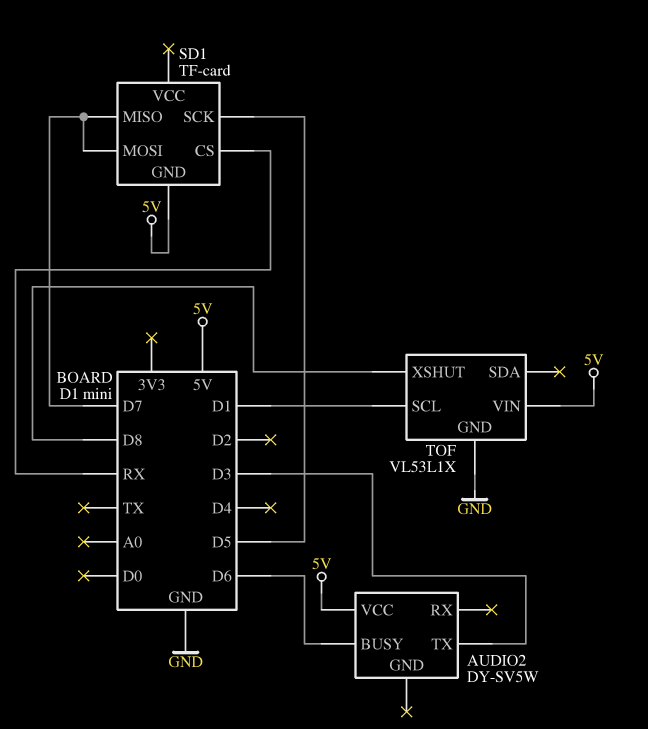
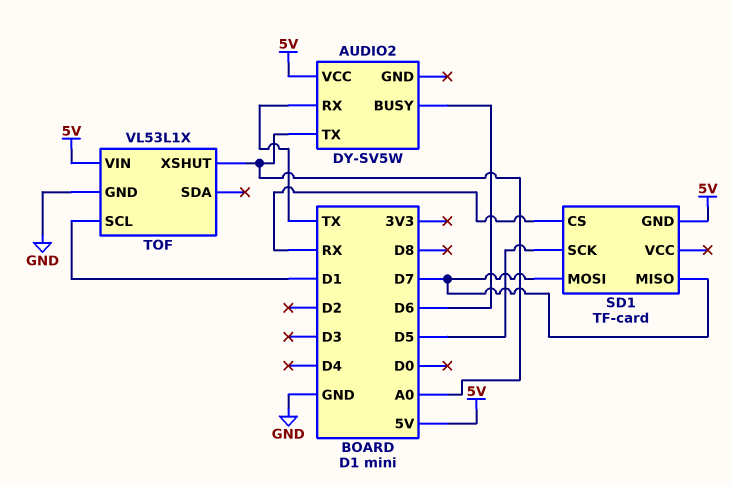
AUDIO2 pin RX: none -> TX
AUDIO2 pin TX: D3 -> A0
TOF pin XSHUT: D8 -> A0

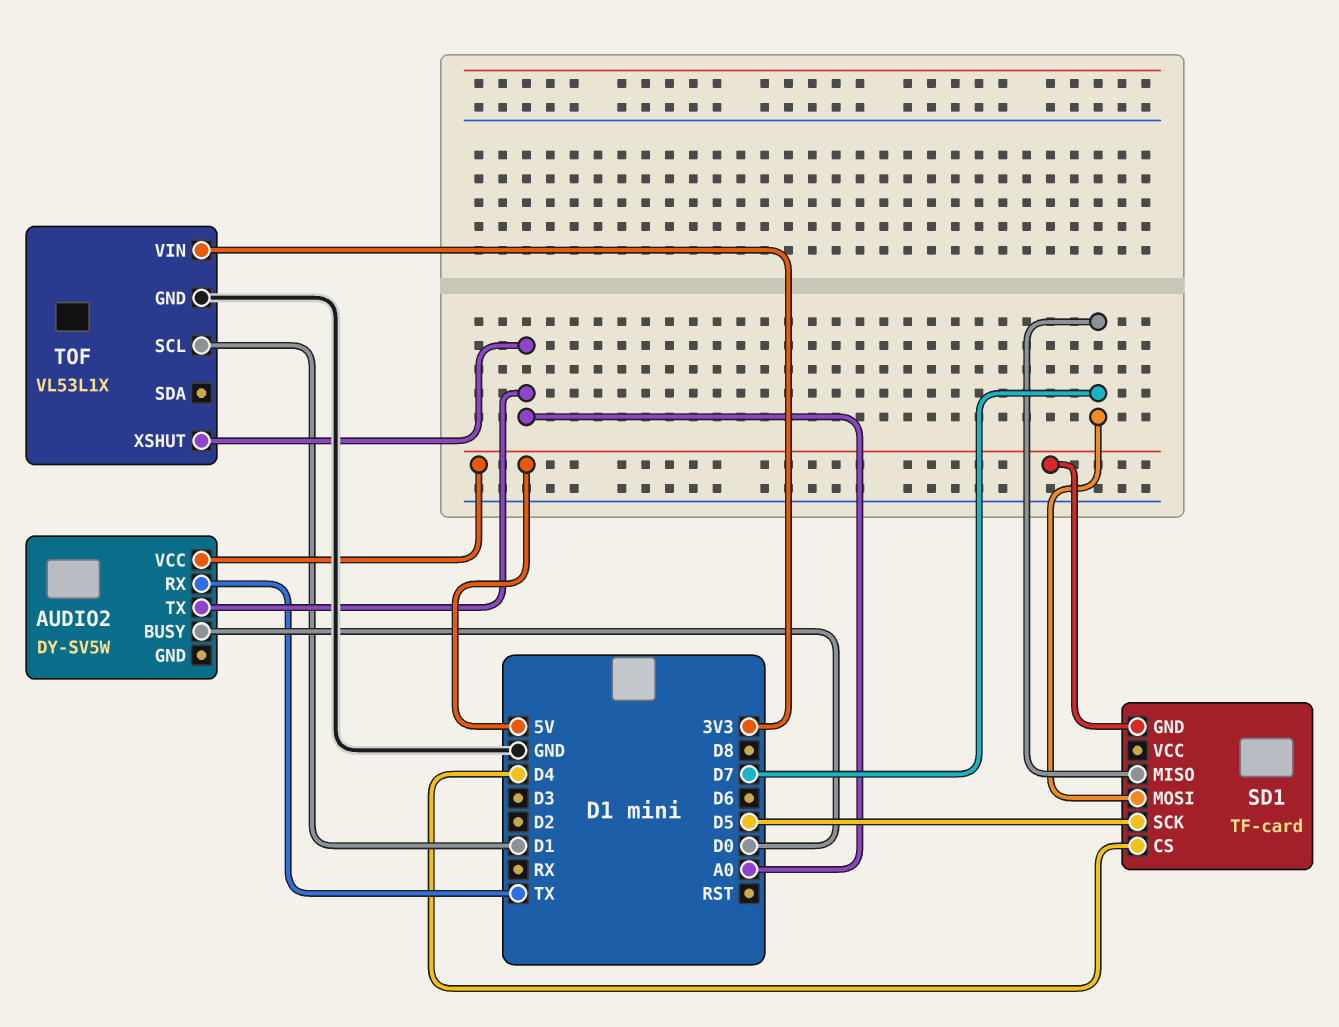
AUDIO2 pin BUSY: D6 -> D0
SD1 pin CS: RX -> D4
TOF pin VIN: 5V -> 3V3

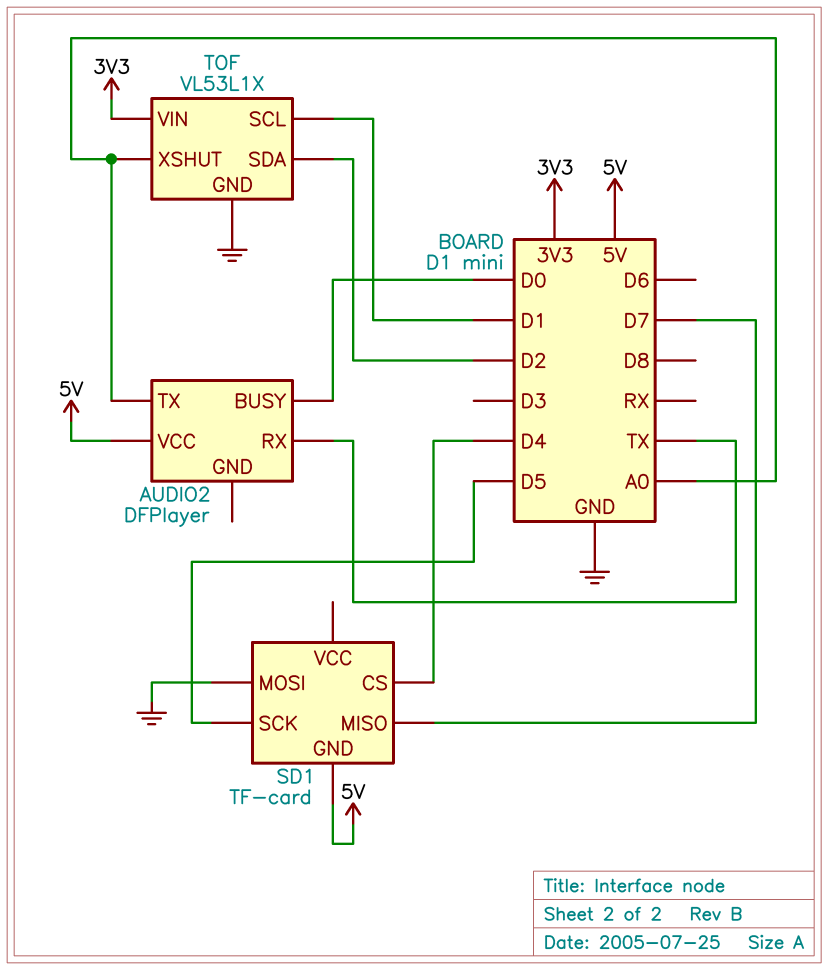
AUDIO2: DY-SV5W -> DFPlayer
SD1 pin MOSI: D7 -> GND
TOF pin SDA: none -> D2

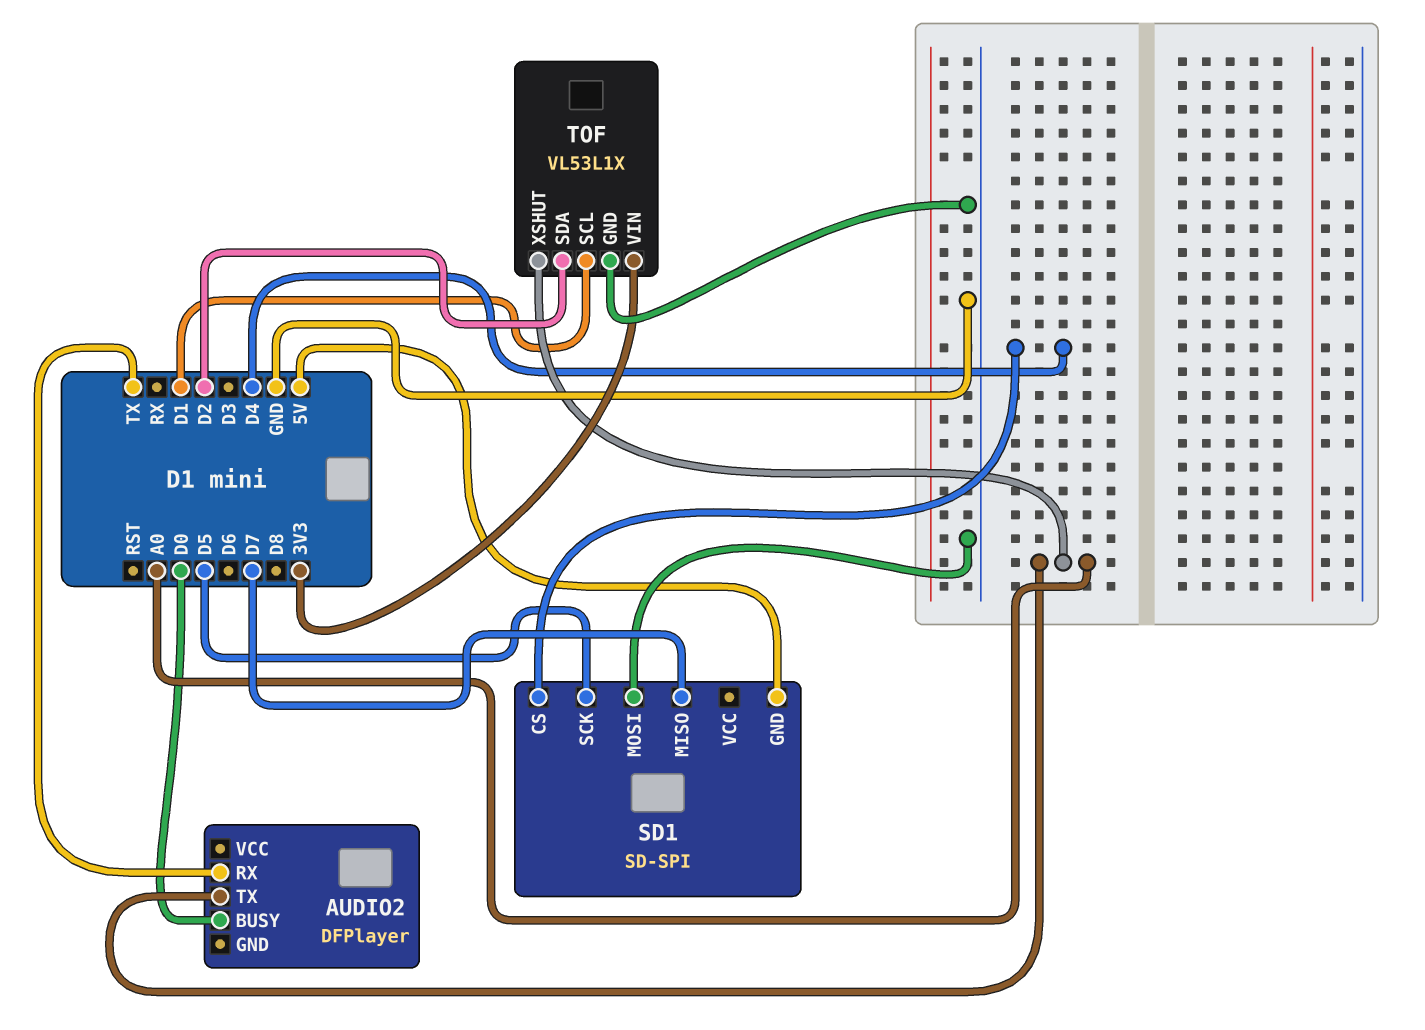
AUDIO2 pin VCC: 5V -> none
SD1: TF-card -> SD-SPI

